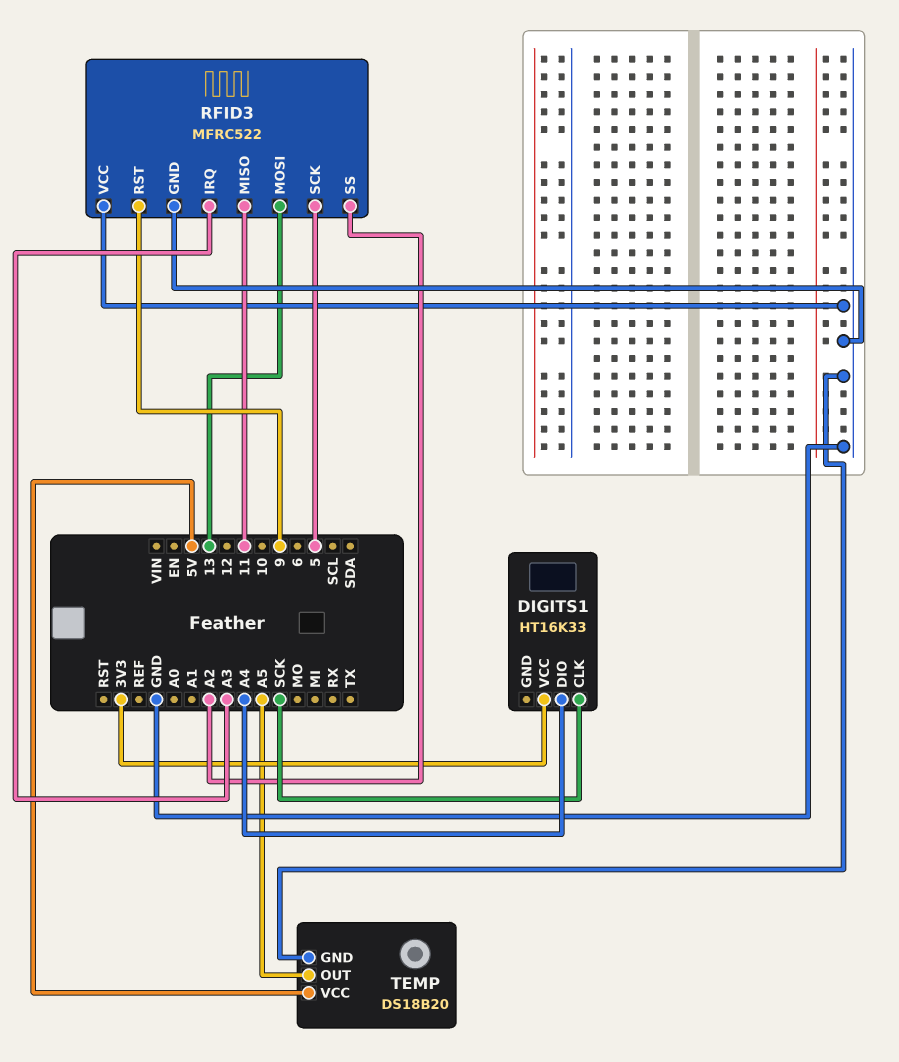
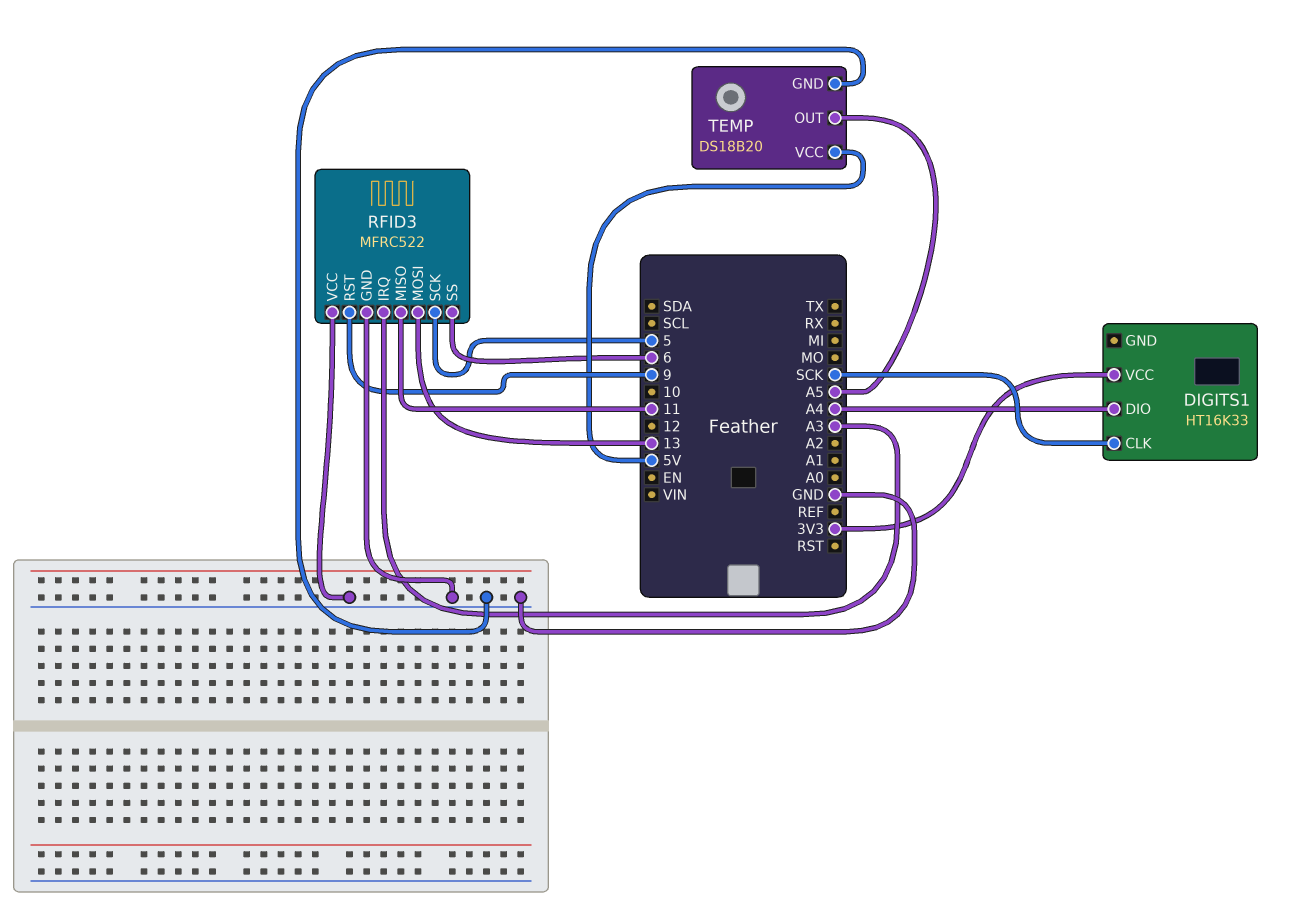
RFID3 pin SS: A2 -> 6

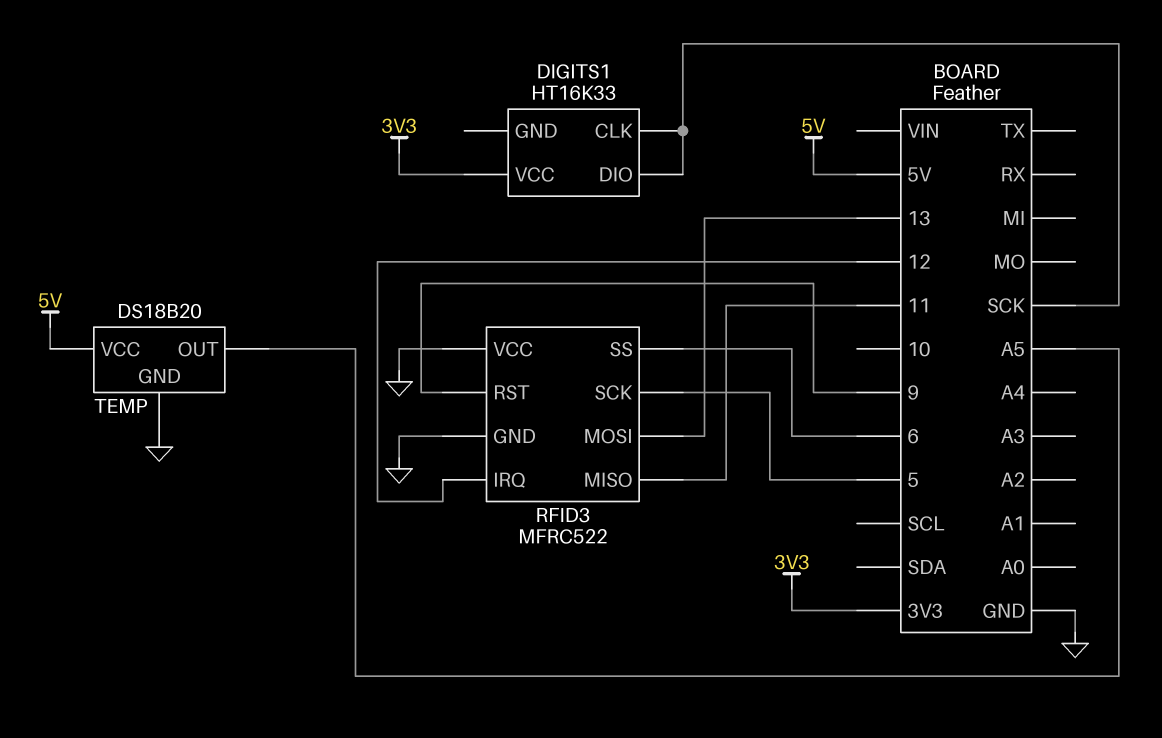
DIGITS1 pin DIO: A4 -> SCK
RFID3 pin IRQ: A3 -> 12

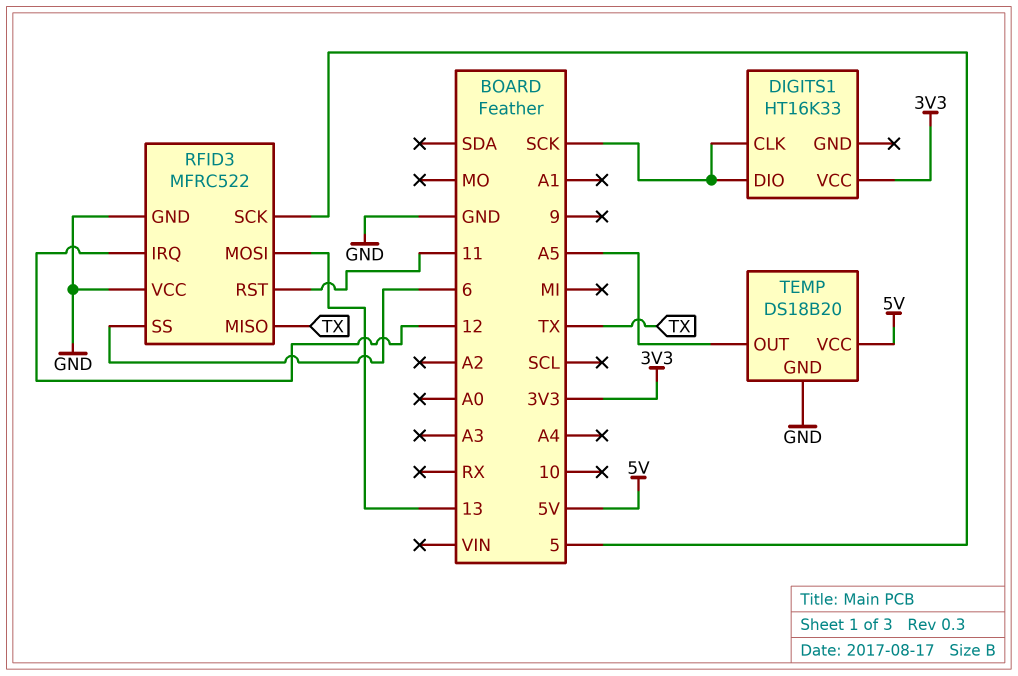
RFID3 pin MISO: 11 -> TX
RFID3 pin RST: 9 -> 11

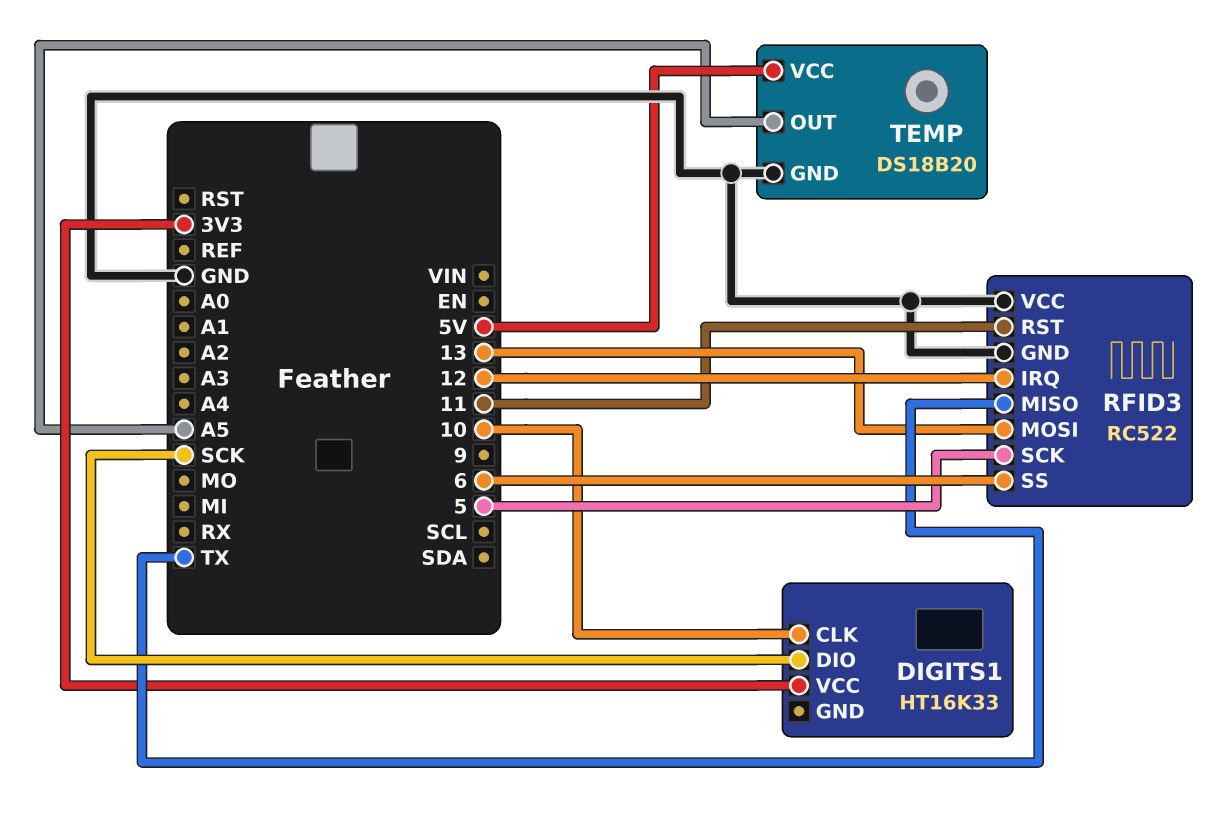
DIGITS1 pin CLK: SCK -> 10
RFID3: MFRC522 -> RC522

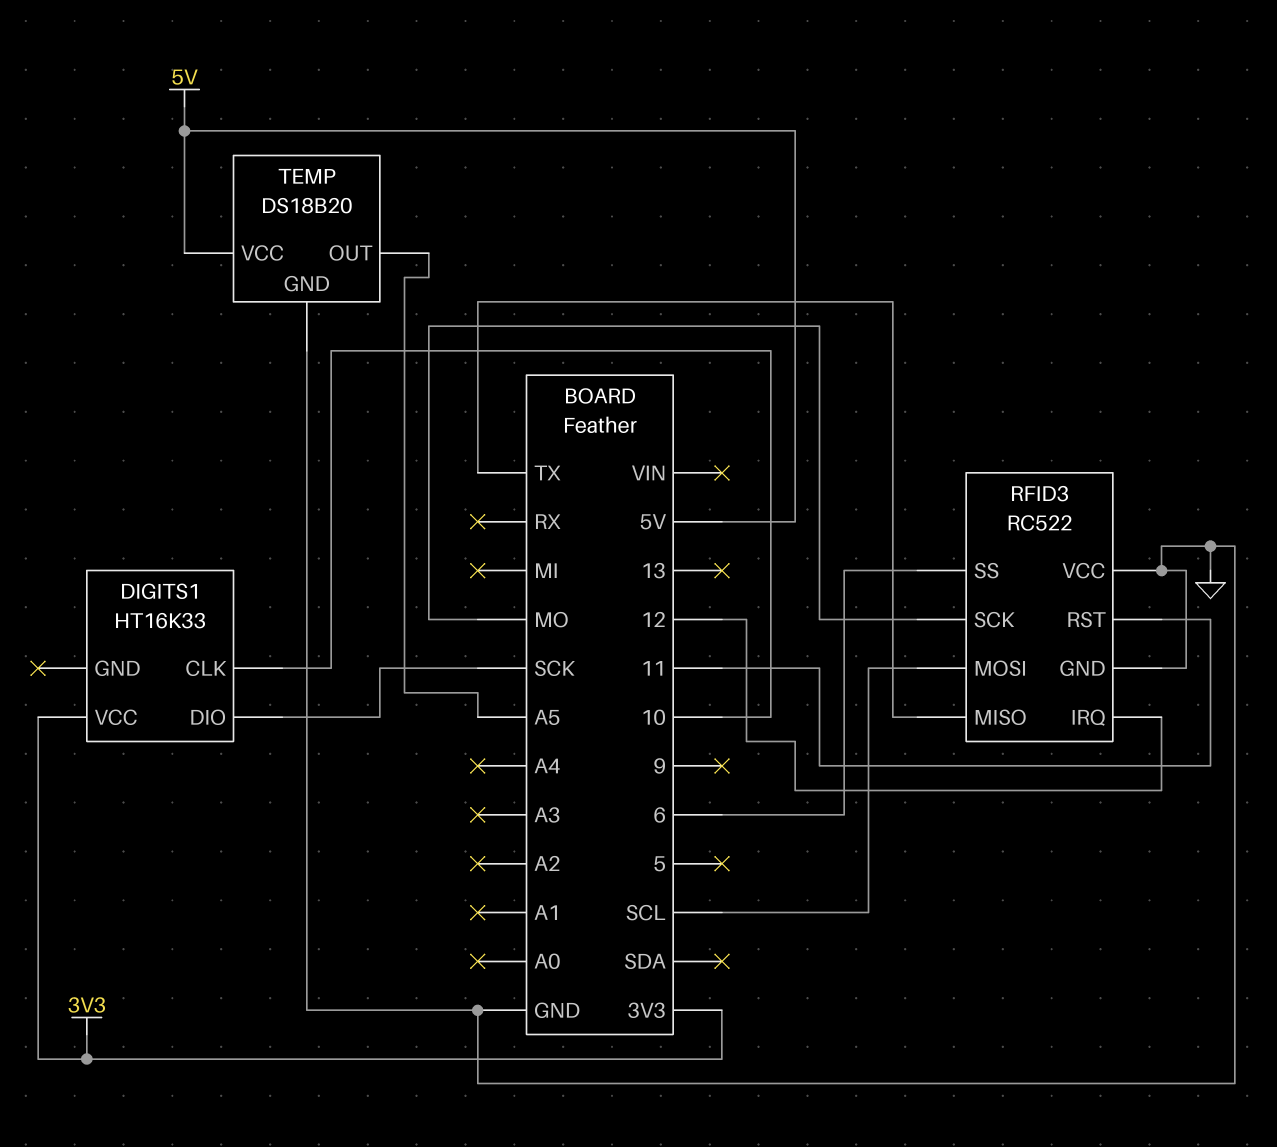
RFID3 pin MOSI: 13 -> SCL
RFID3 pin SCK: 5 -> MO

